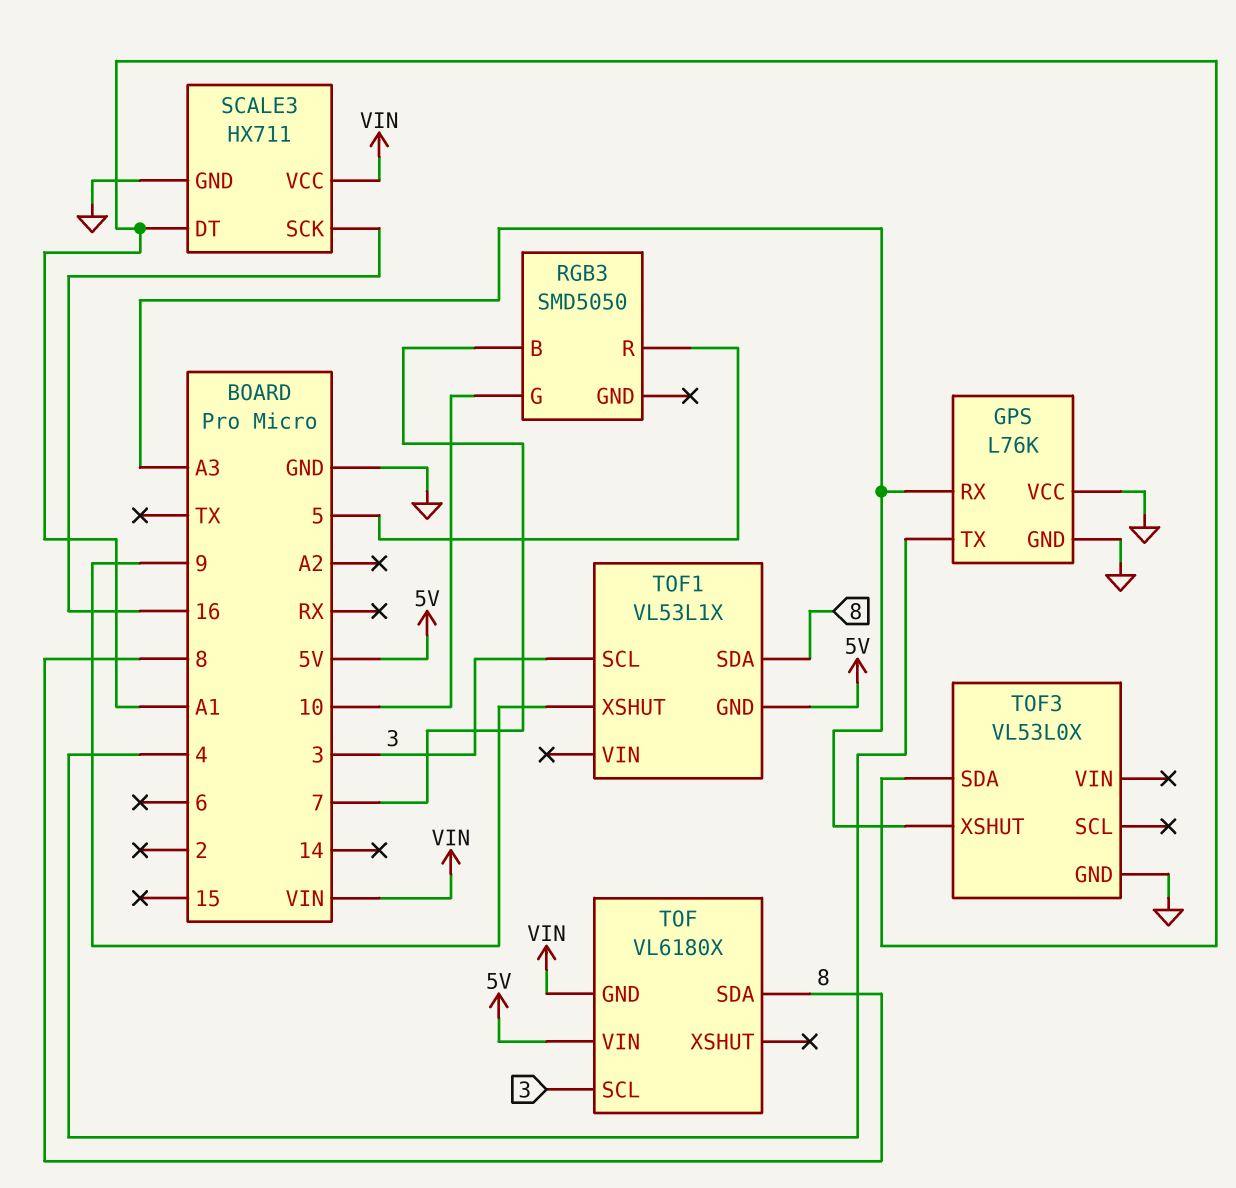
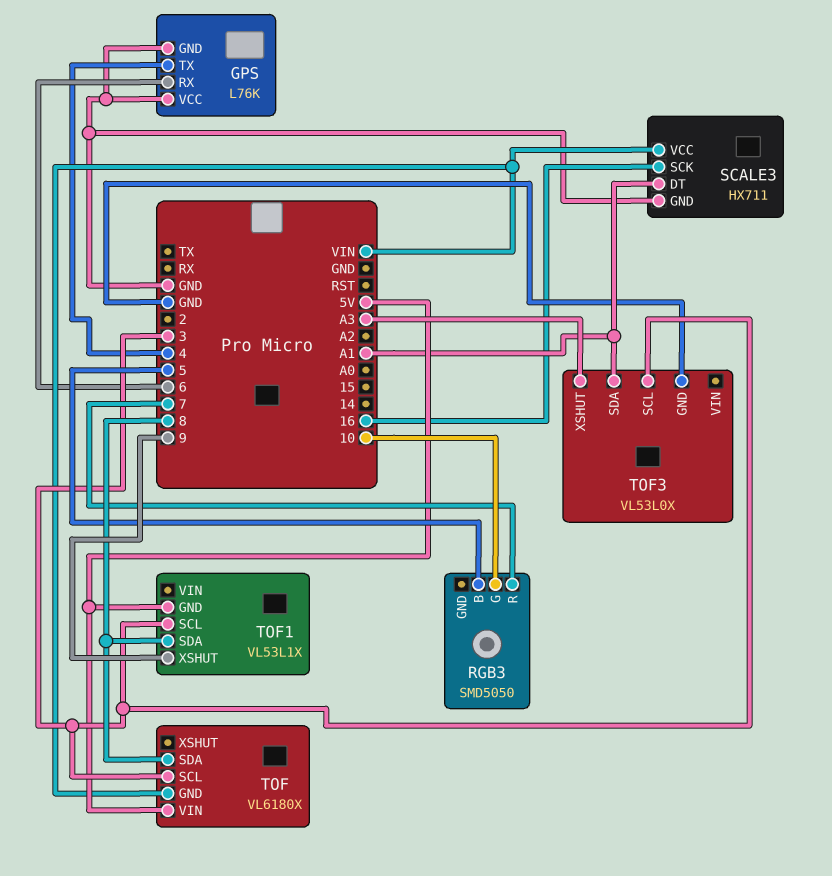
GPS pin RX: A3 -> 6
RGB3 pin B: 7 -> 5
RGB3 pin R: 5 -> 7
TOF3 pin SCL: none -> 3

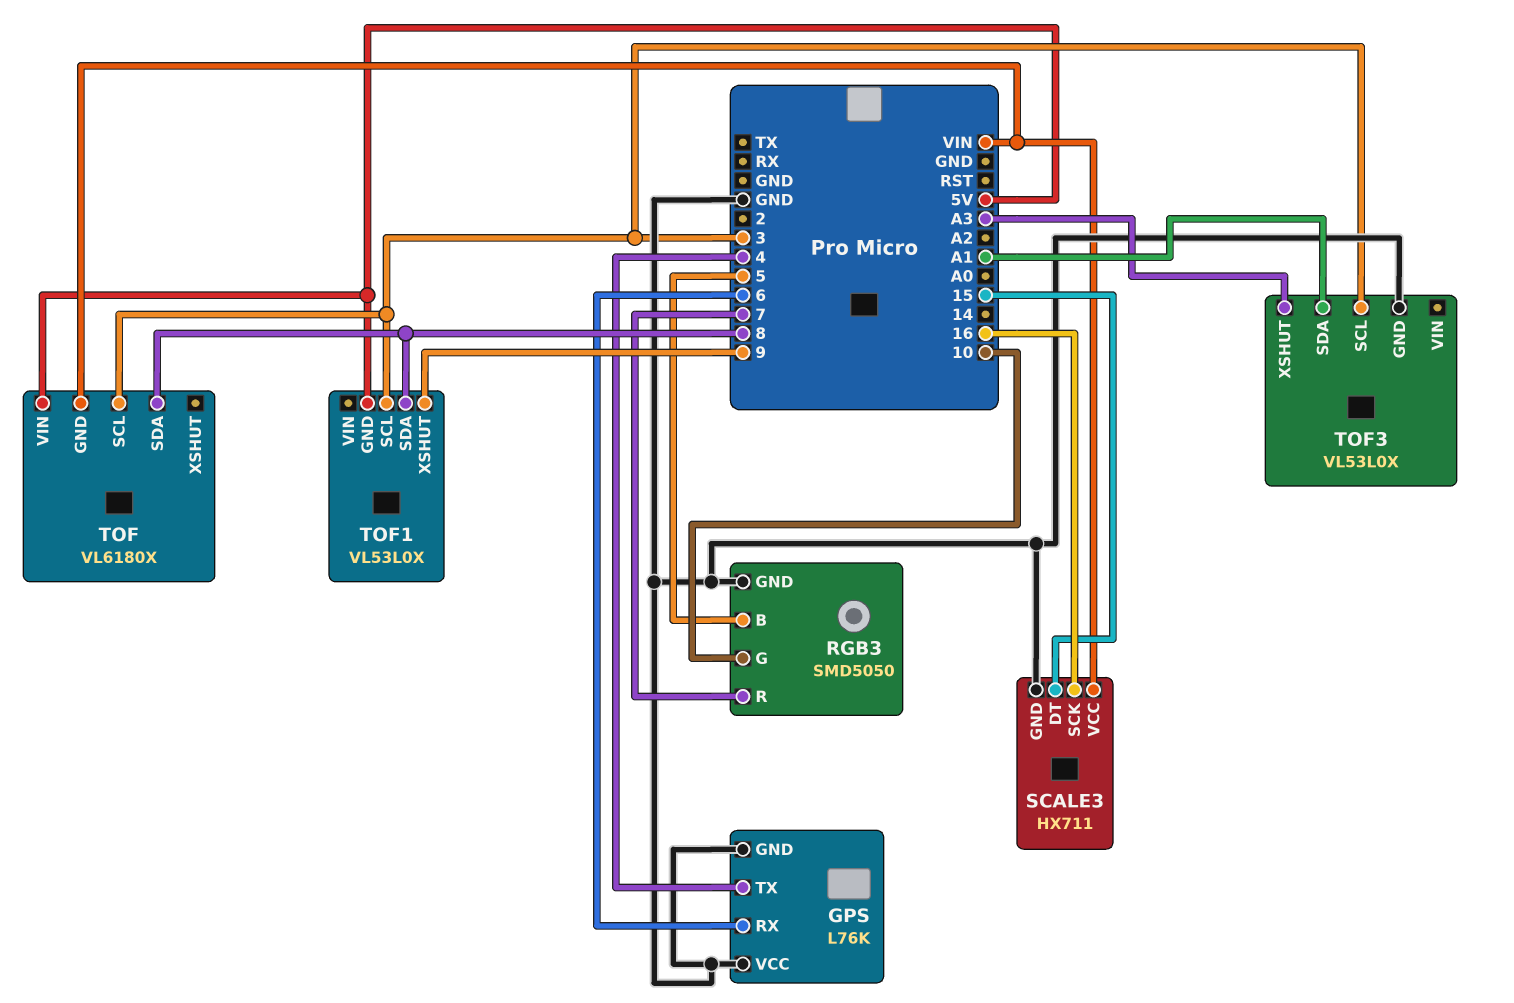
RGB3 pin GND: none -> GND
SCALE3 pin DT: A1 -> 15
TOF1: VL53L1X -> VL53L0X

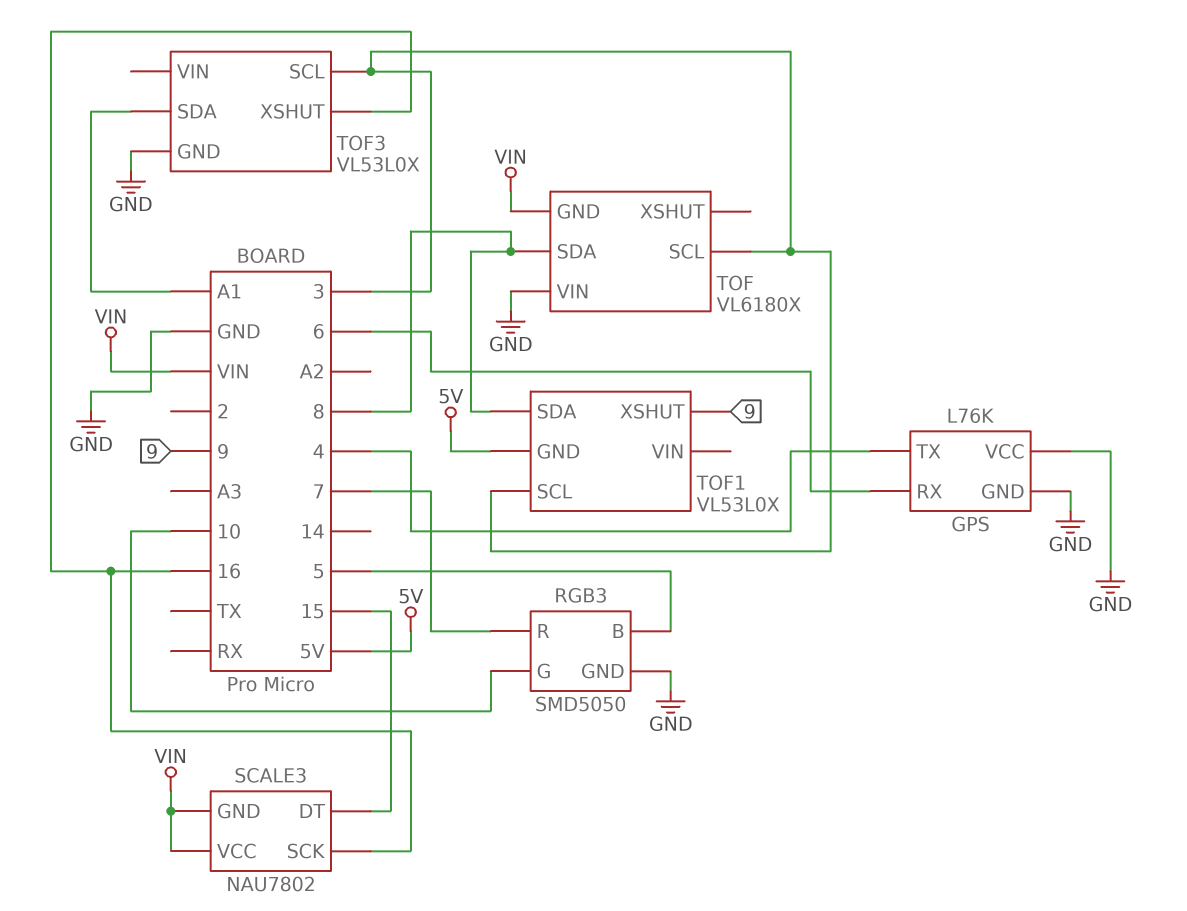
SCALE3: HX711 -> NAU7802
SCALE3 pin GND: GND -> VIN
TOF pin VIN: 5V -> GND
TOF3 pin XSHUT: A3 -> 16

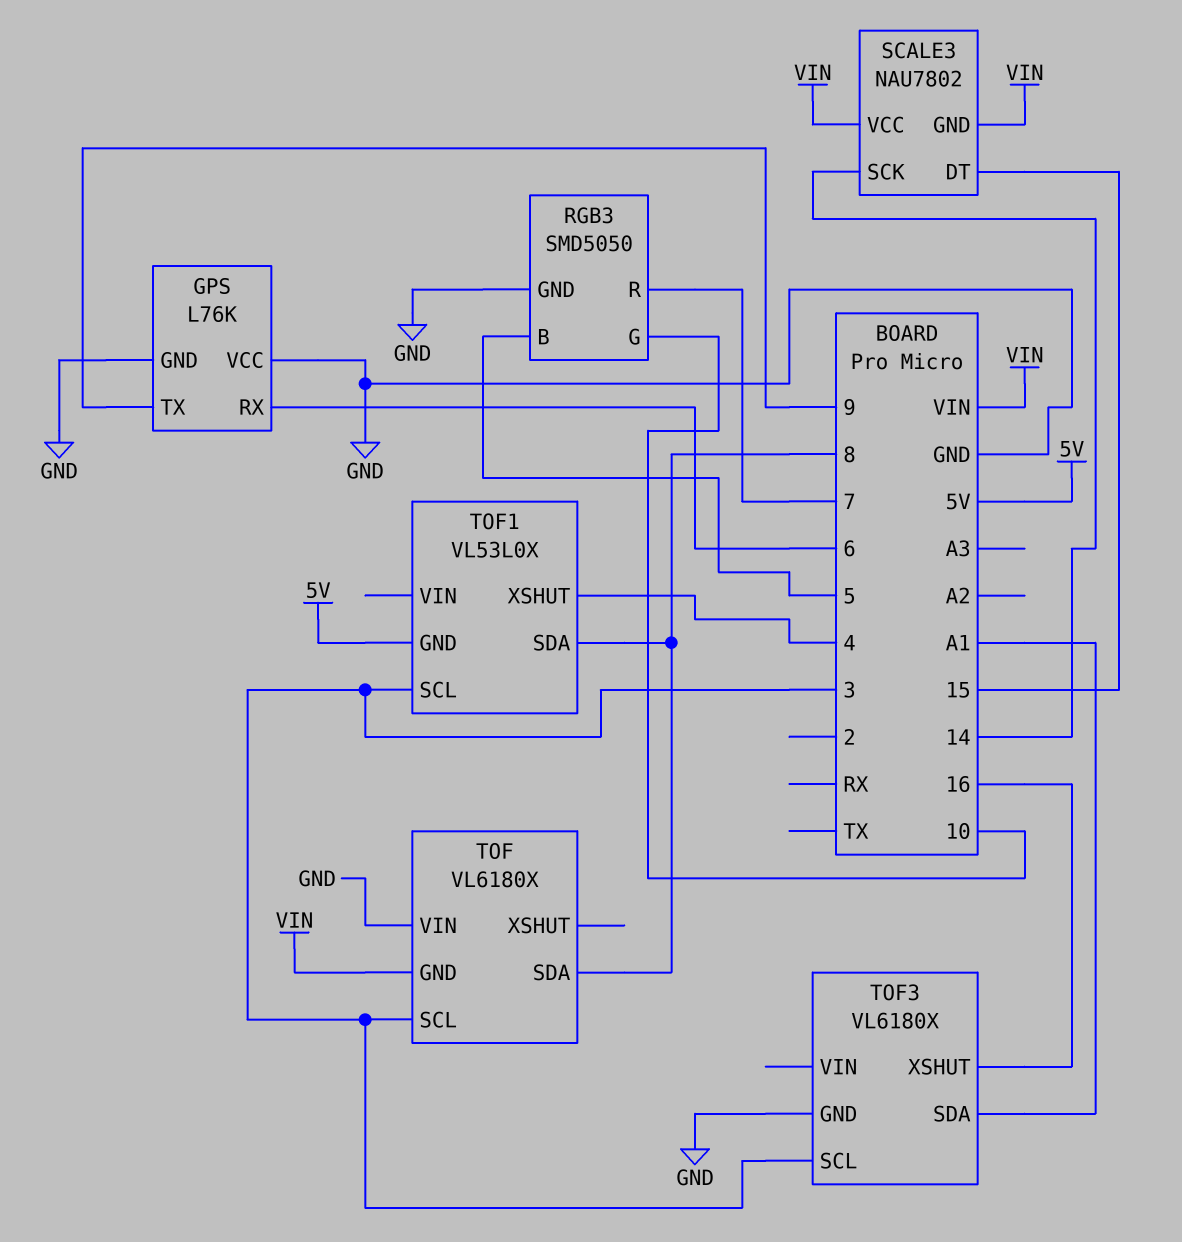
GPS pin TX: 4 -> 9
SCALE3 pin SCK: 16 -> 14
TOF1 pin XSHUT: 9 -> 4
TOF3: VL53L0X -> VL6180X

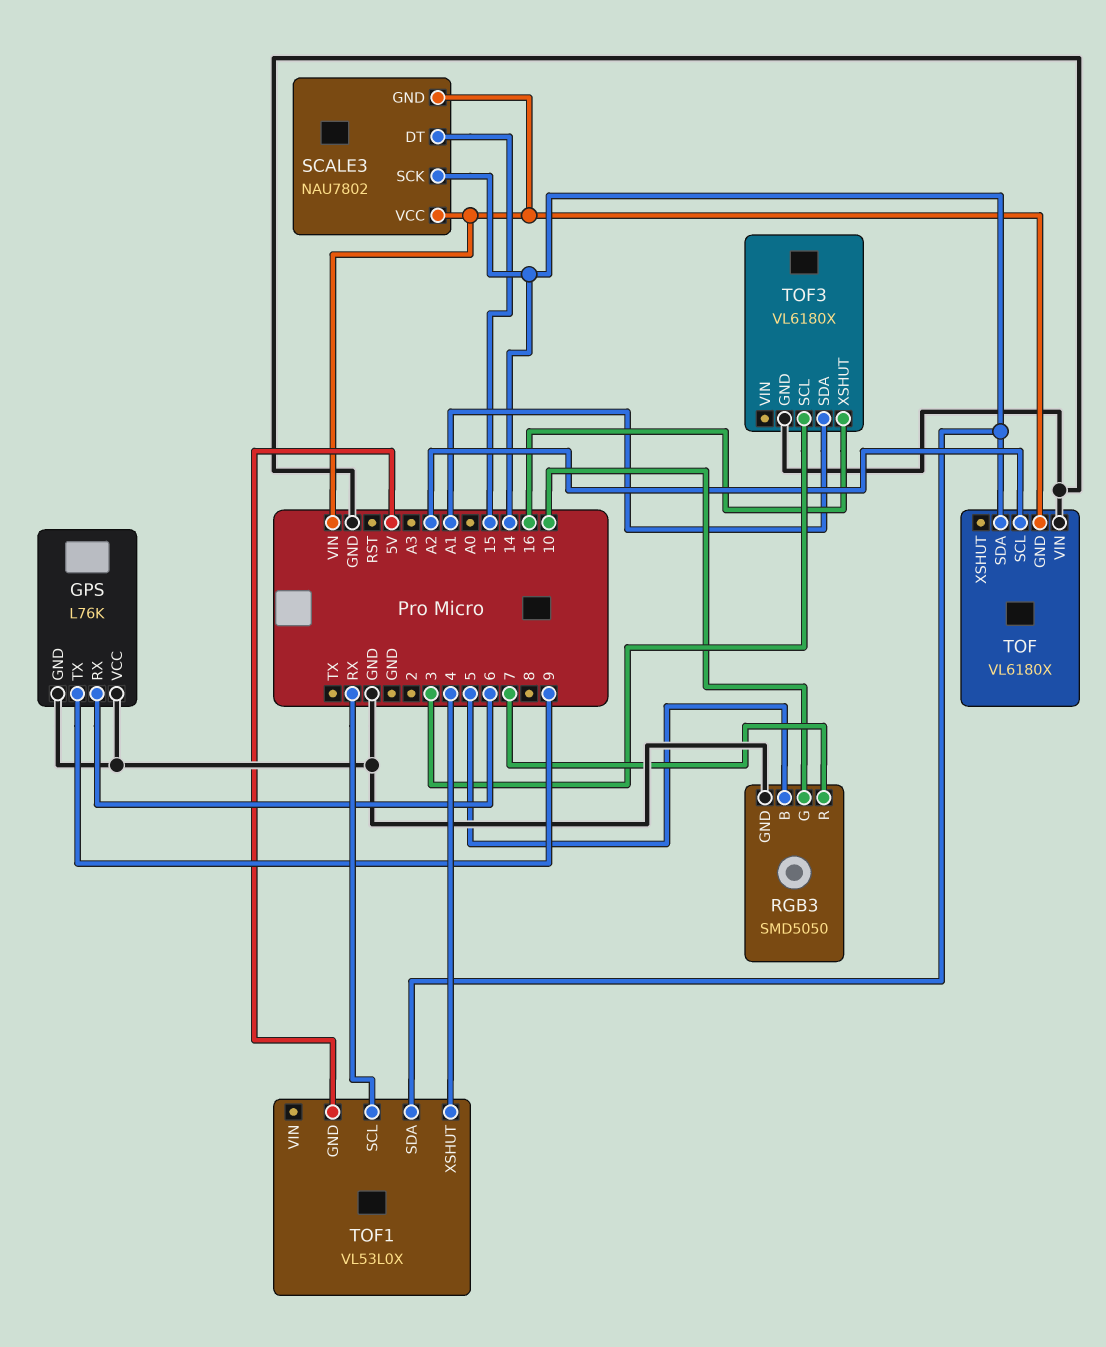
TOF pin SCL: 3 -> A2
TOF pin SDA: 8 -> 14
TOF1 pin SCL: 3 -> RX
TOF1 pin SDA: 8 -> 14

